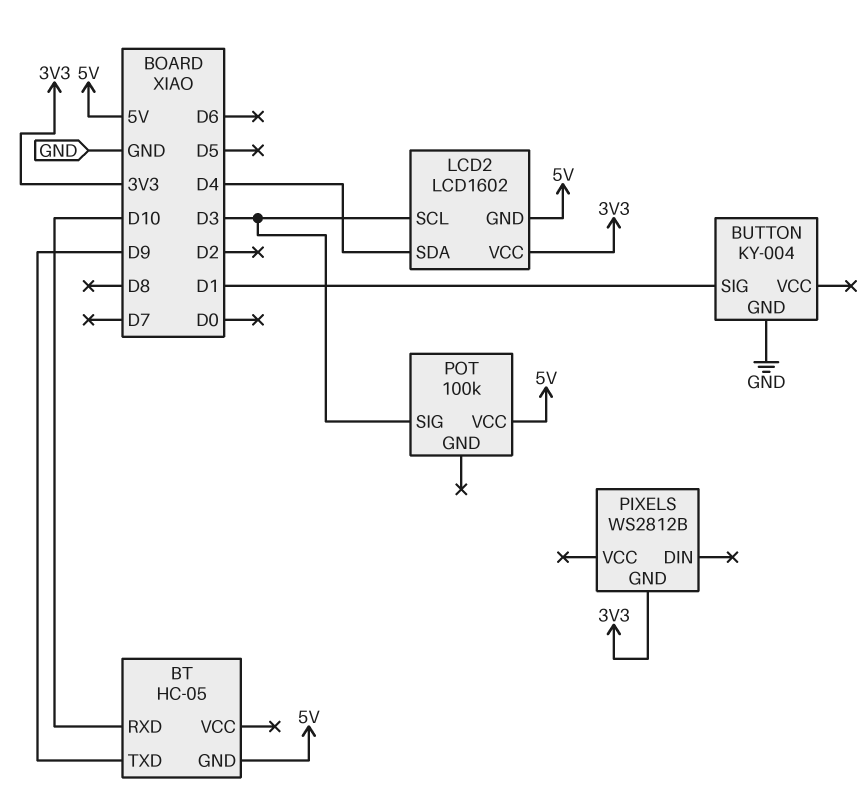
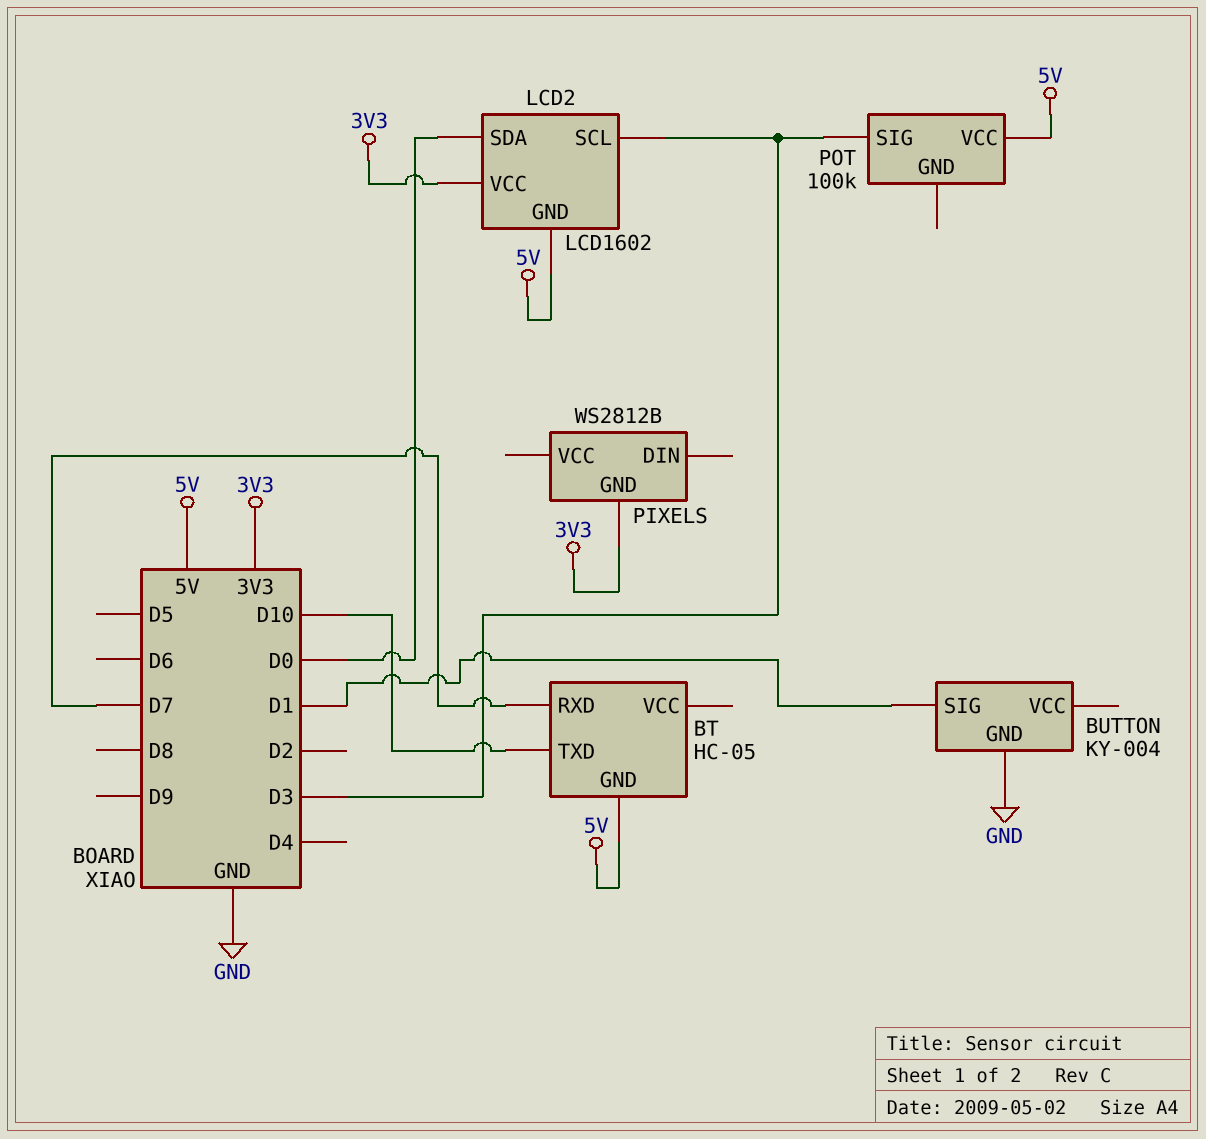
BT pin RXD: D10 -> D7
BT pin TXD: D9 -> D10
LCD2 pin SDA: D4 -> D0

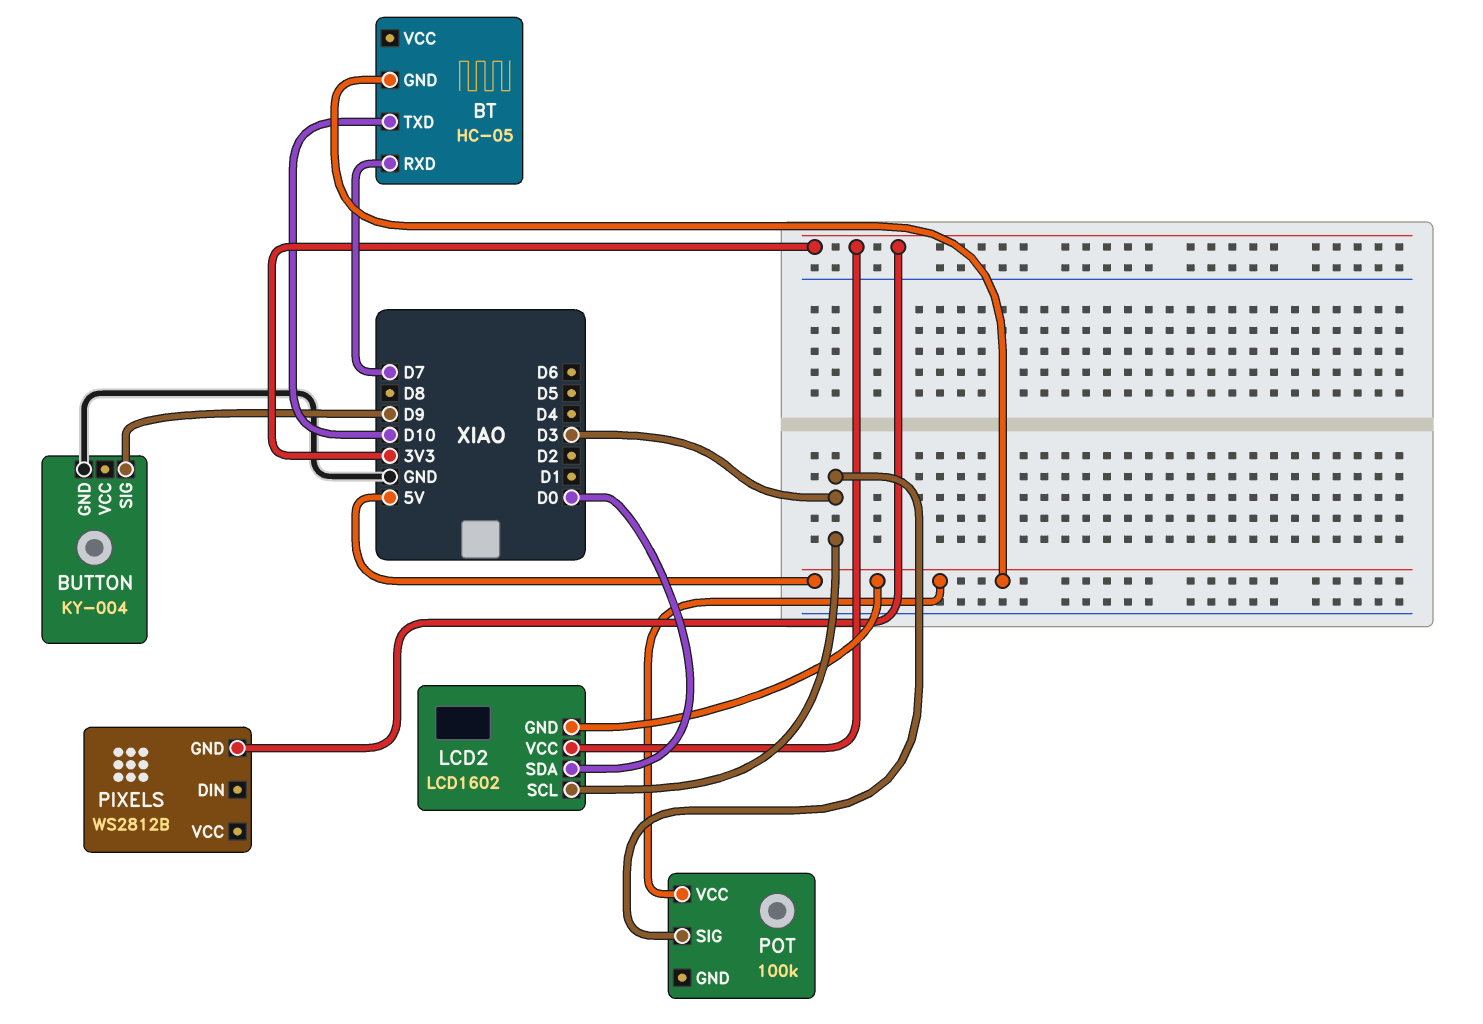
BUTTON pin SIG: D1 -> D9

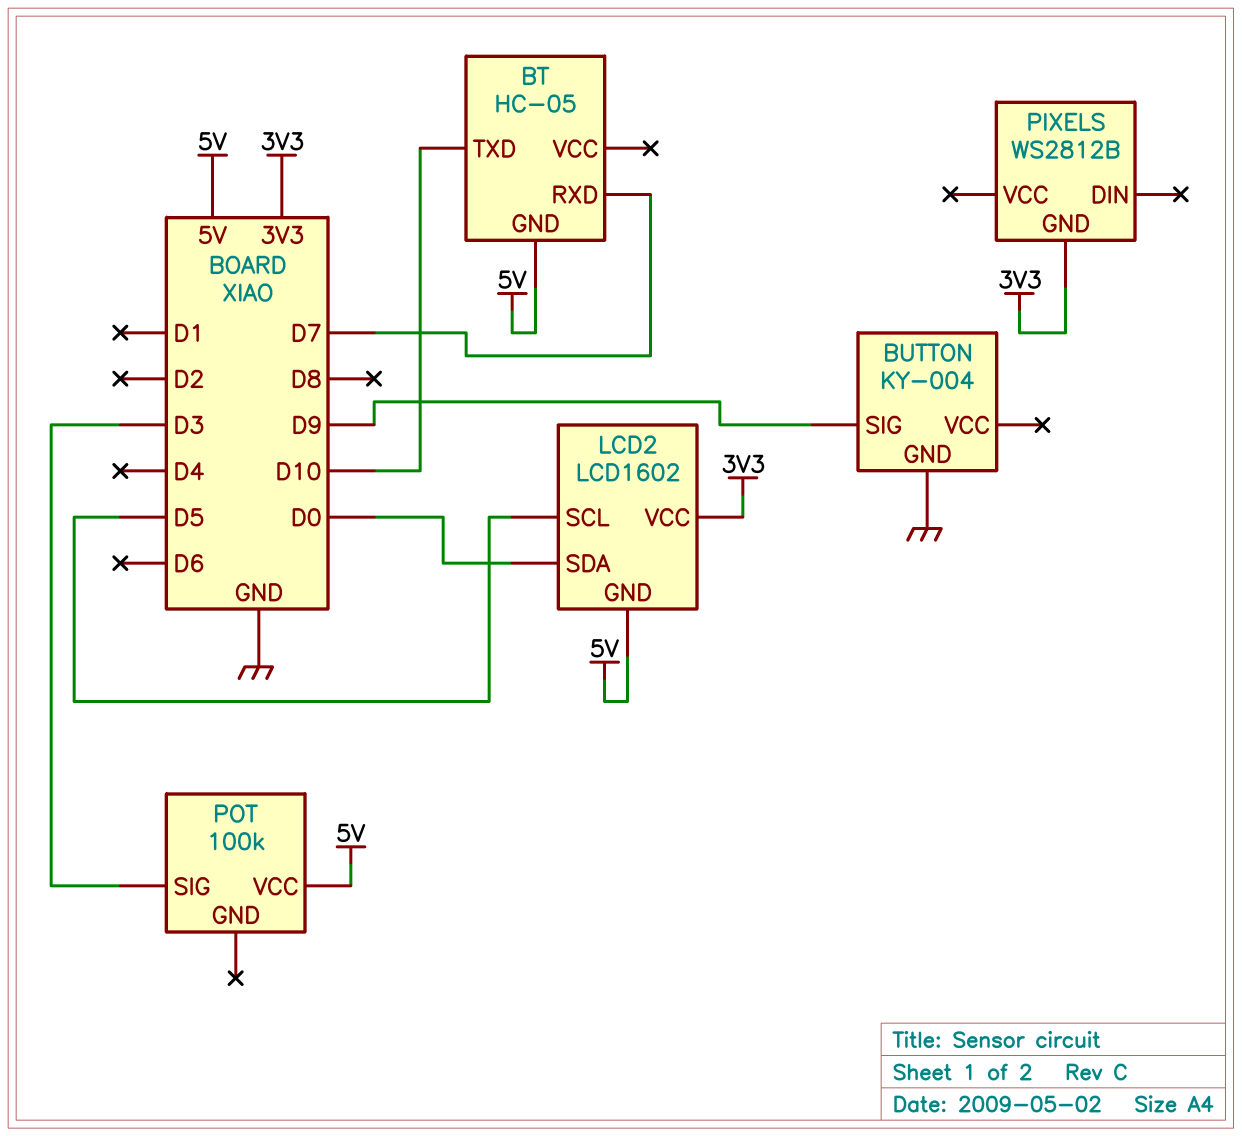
LCD2 pin SCL: D3 -> D5

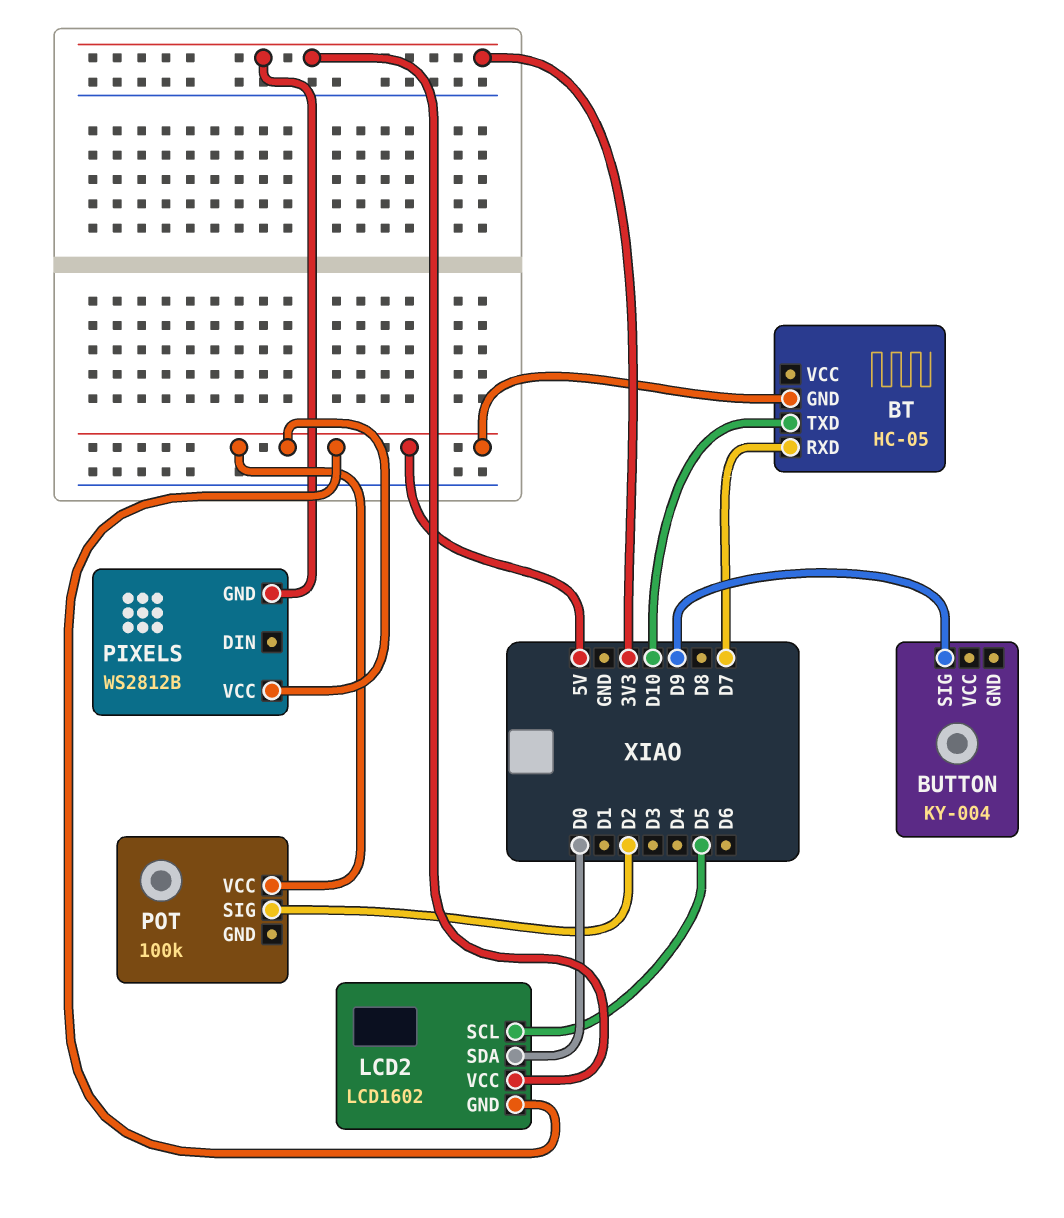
BUTTON pin GND: GND -> none
PIXELS pin VCC: none -> 5V
POT pin SIG: D3 -> D2

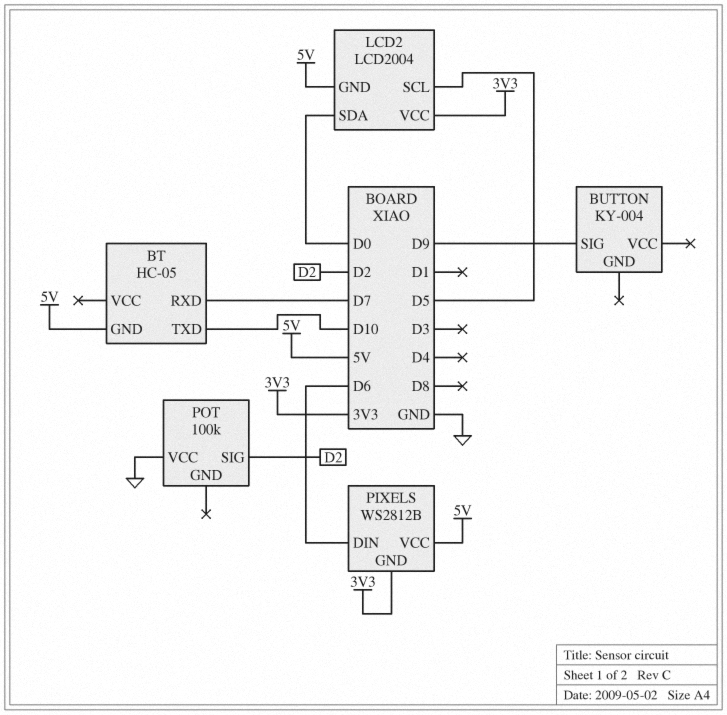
LCD2: LCD1602 -> LCD2004
PIXELS pin DIN: none -> D6
POT pin VCC: 5V -> GND

